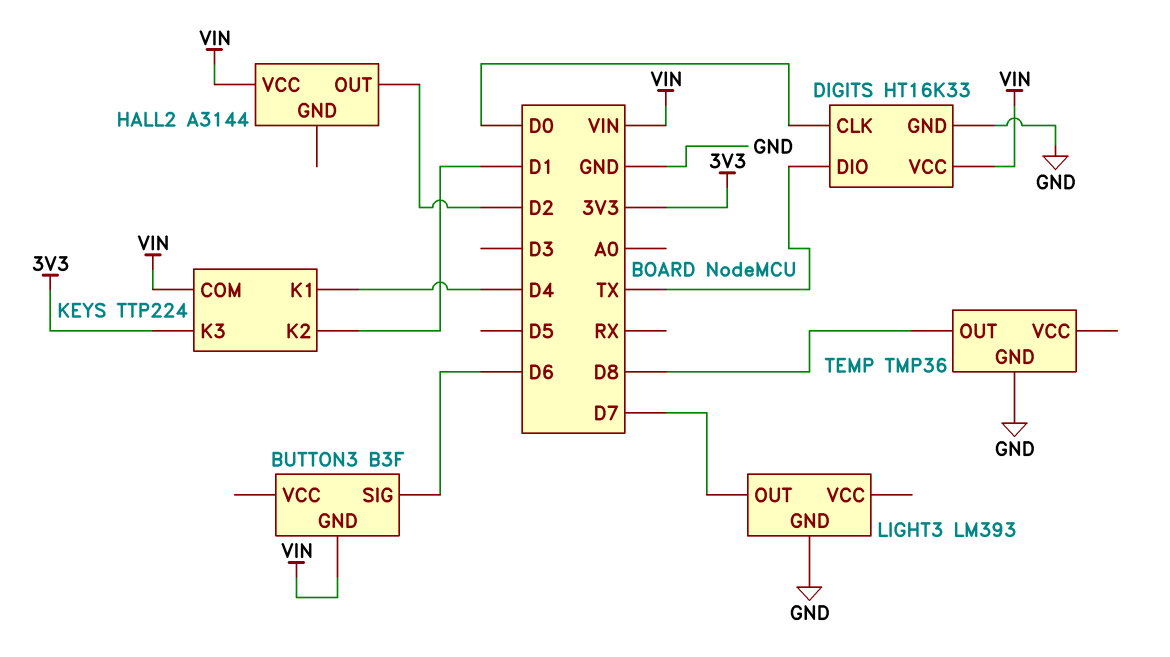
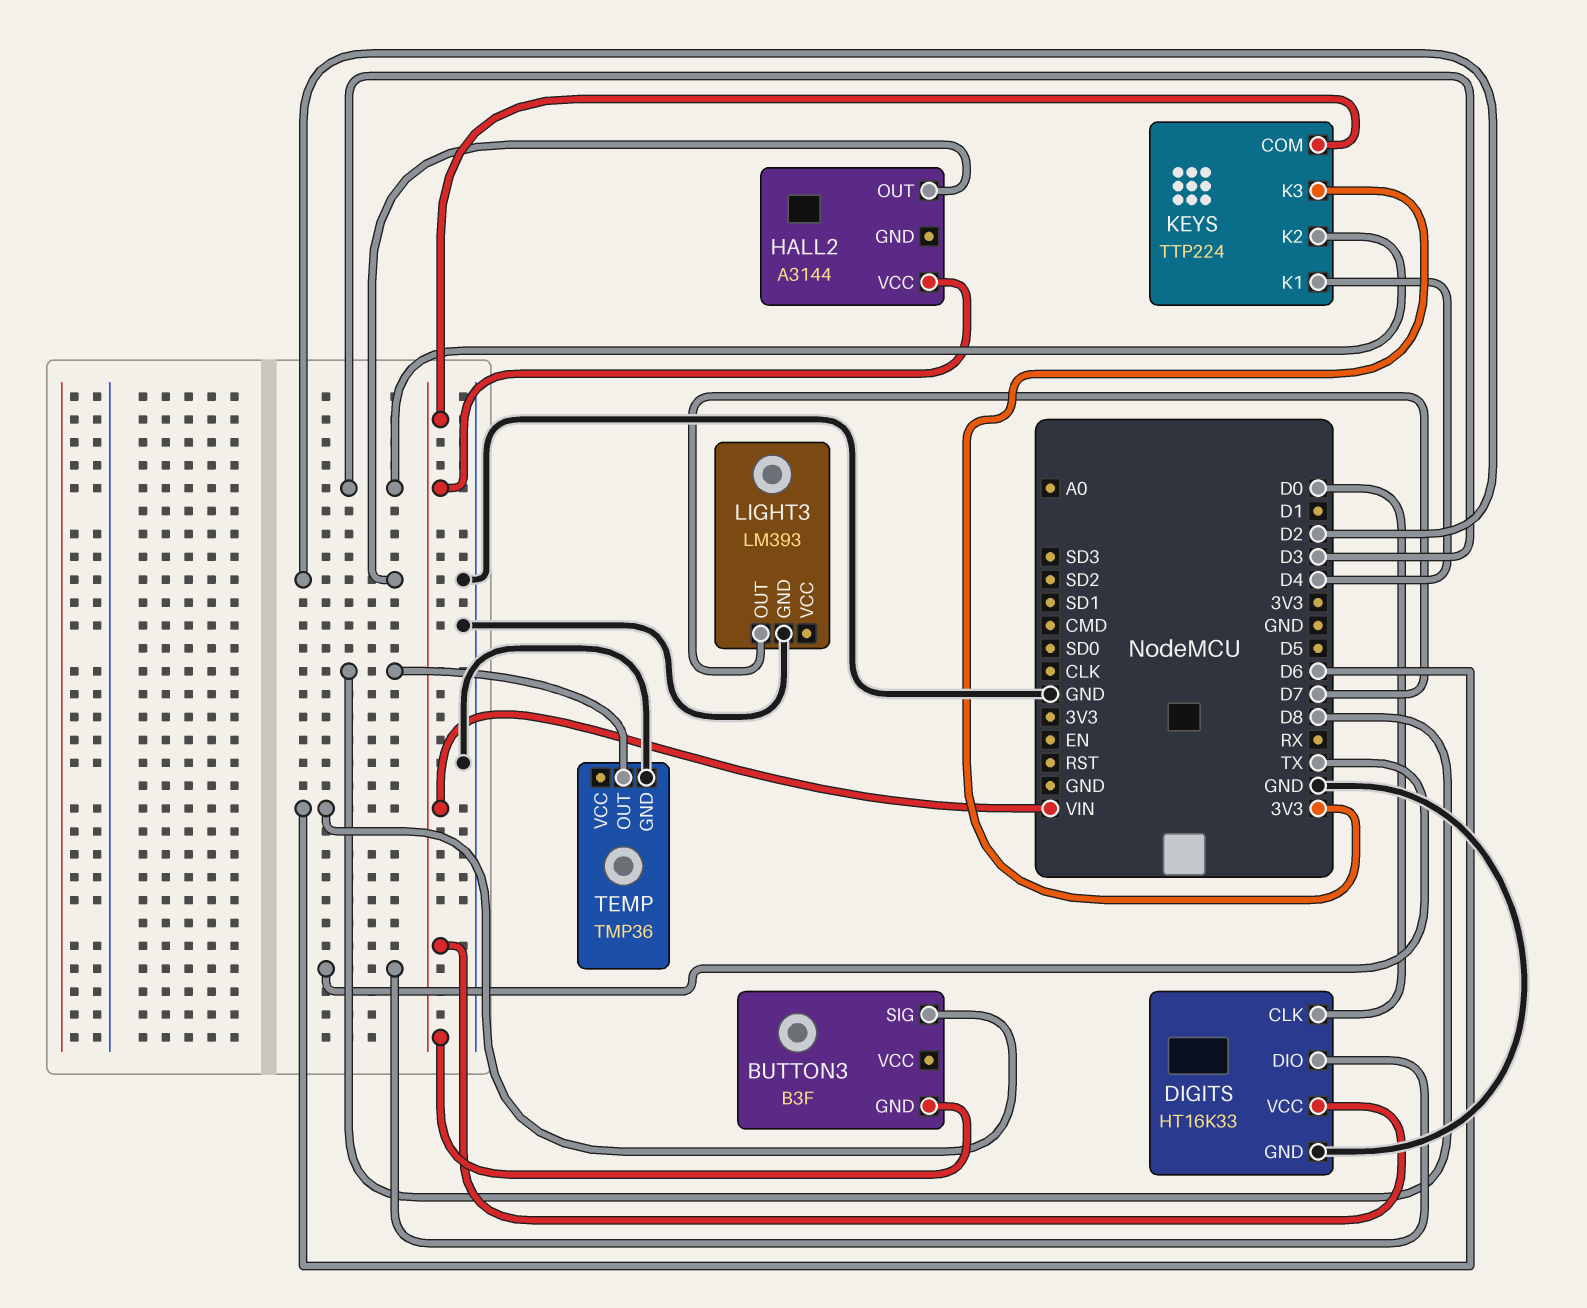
KEYS pin K2: D1 -> D3

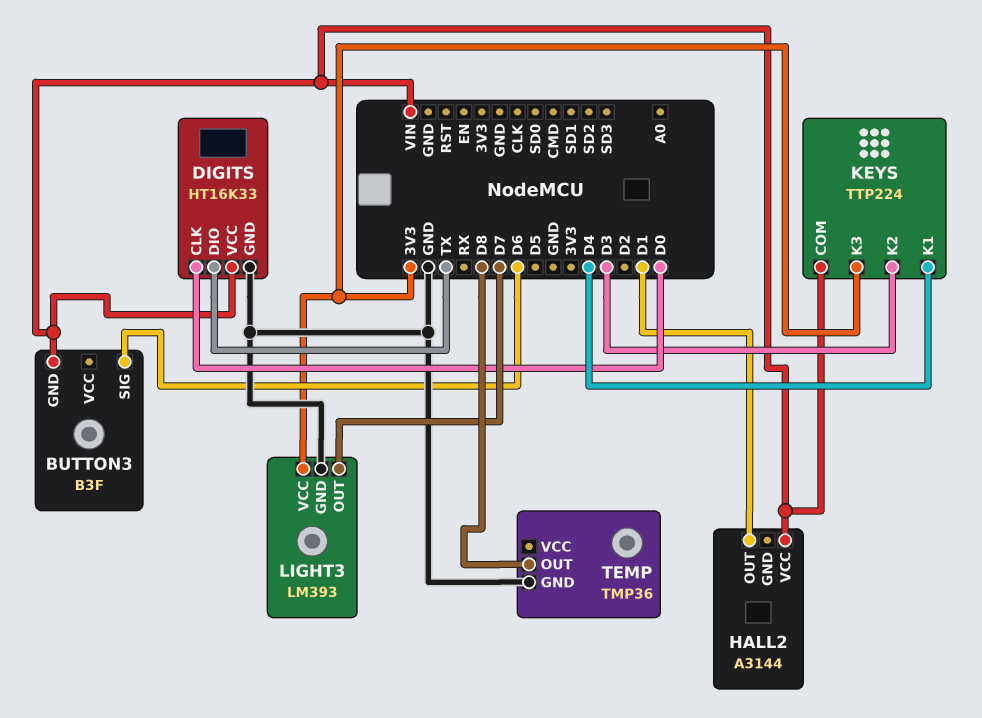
HALL2 pin OUT: D2 -> D1
LIGHT3 pin VCC: none -> 3V3

